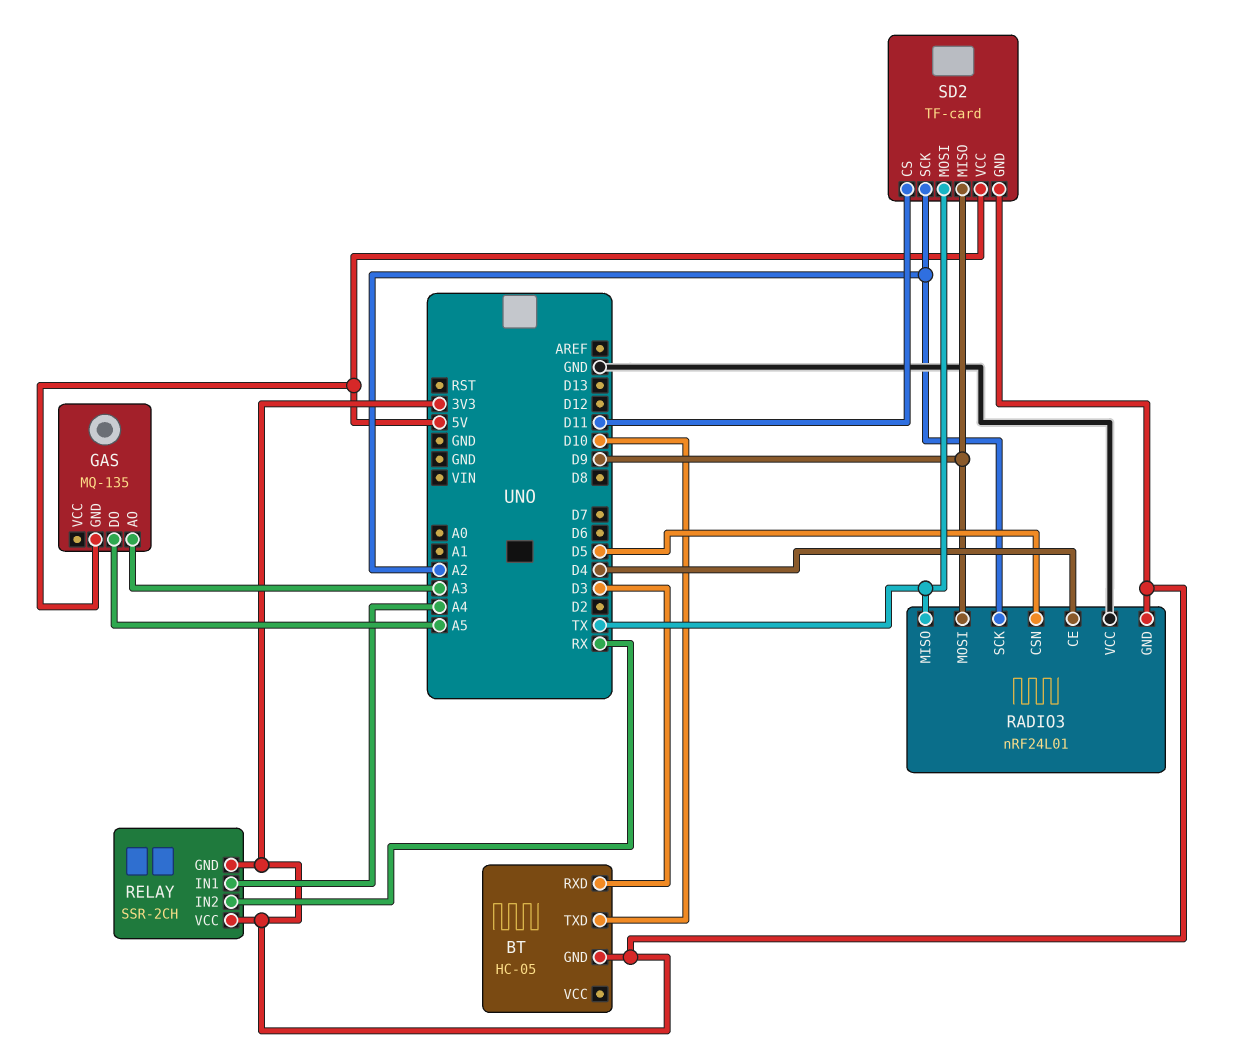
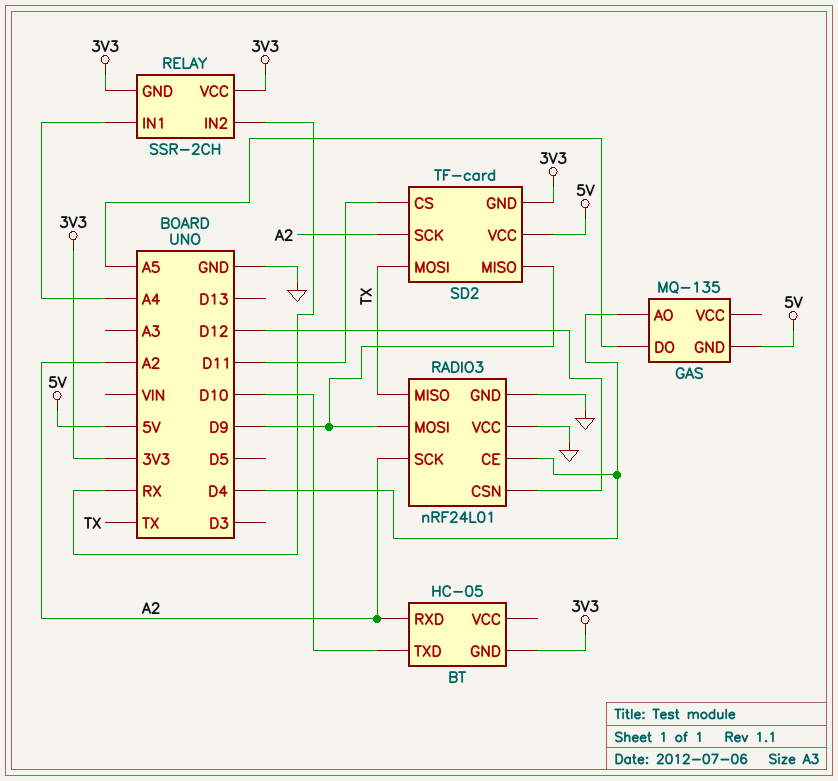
BT pin RXD: D3 -> A2
GAS pin AO: A3 -> D4
RADIO3 pin CSN: D5 -> D12
RADIO3 pin GND: 3V3 -> GND

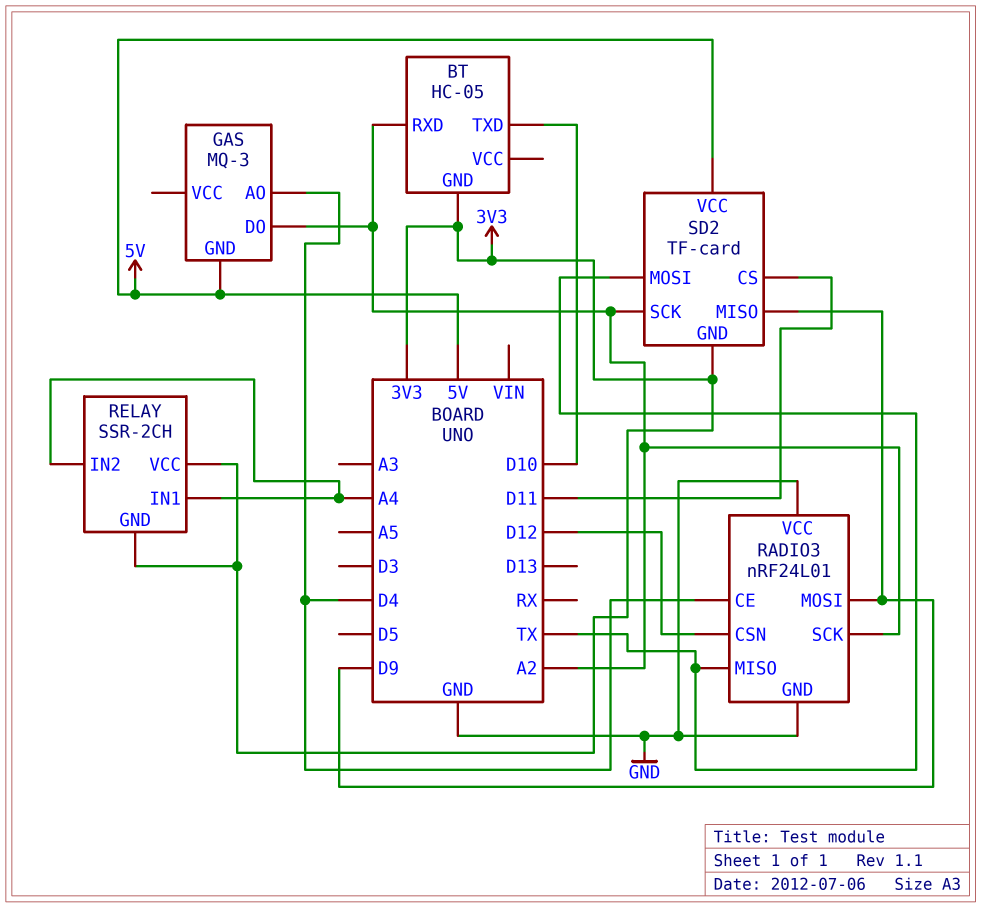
GAS: MQ-135 -> MQ-3
GAS pin DO: A5 -> A2
RELAY pin IN2: RX -> A4

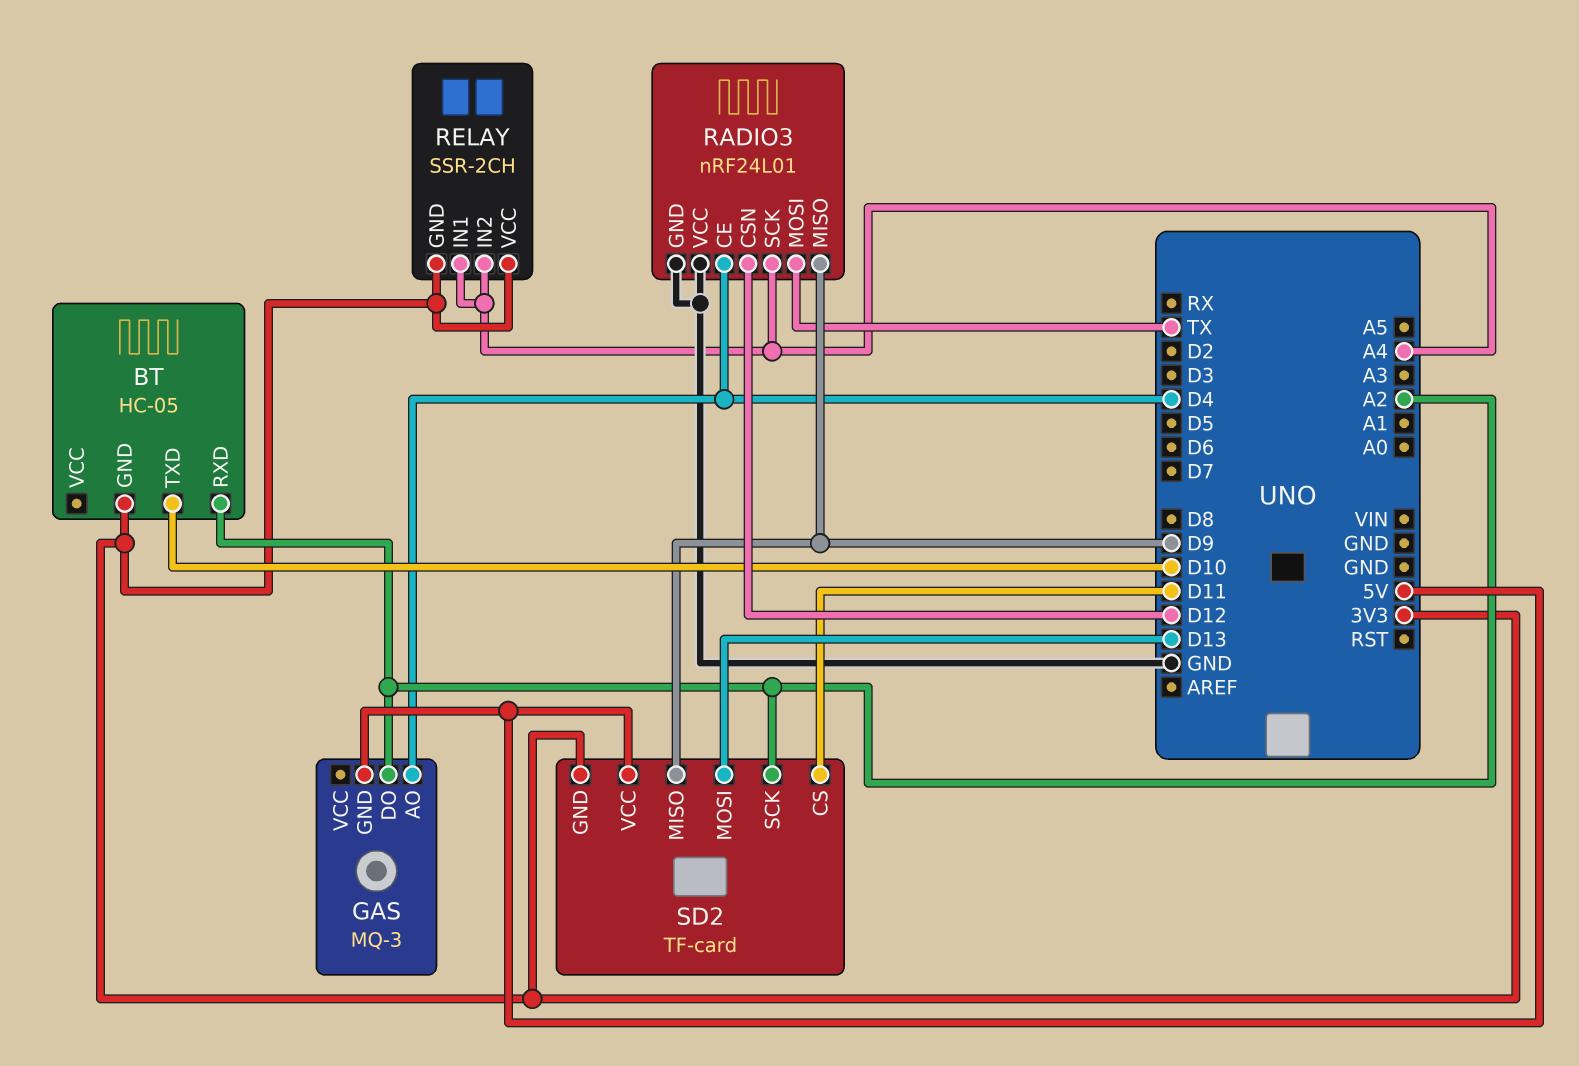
RADIO3 pin MISO: TX -> D9
RADIO3 pin MOSI: D9 -> TX
RADIO3 pin SCK: A2 -> A4
SD2 pin MOSI: TX -> D13

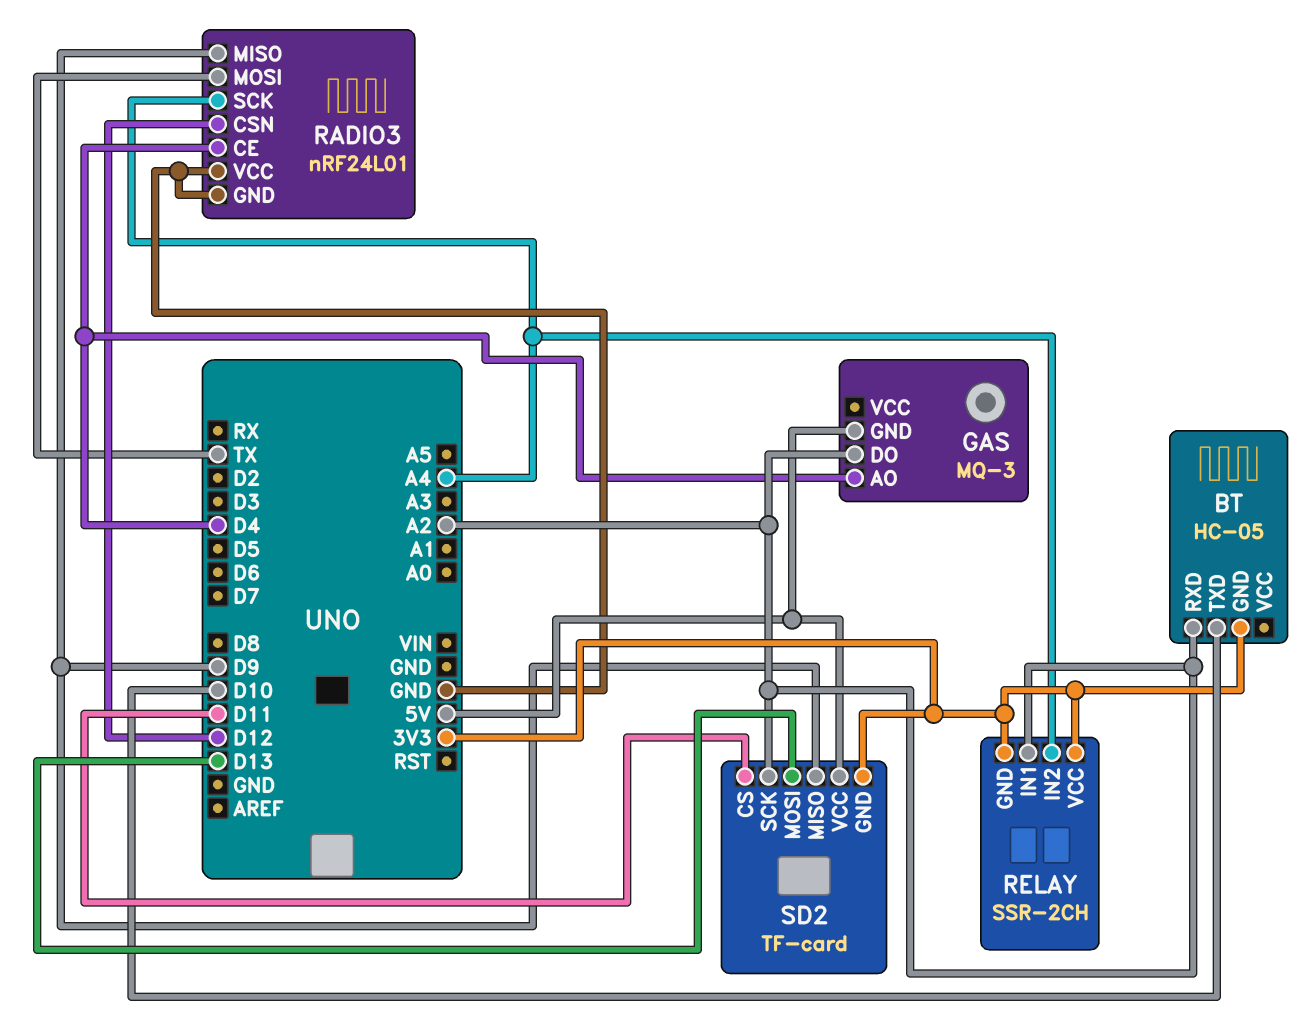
RELAY pin IN1: A4 -> A2

